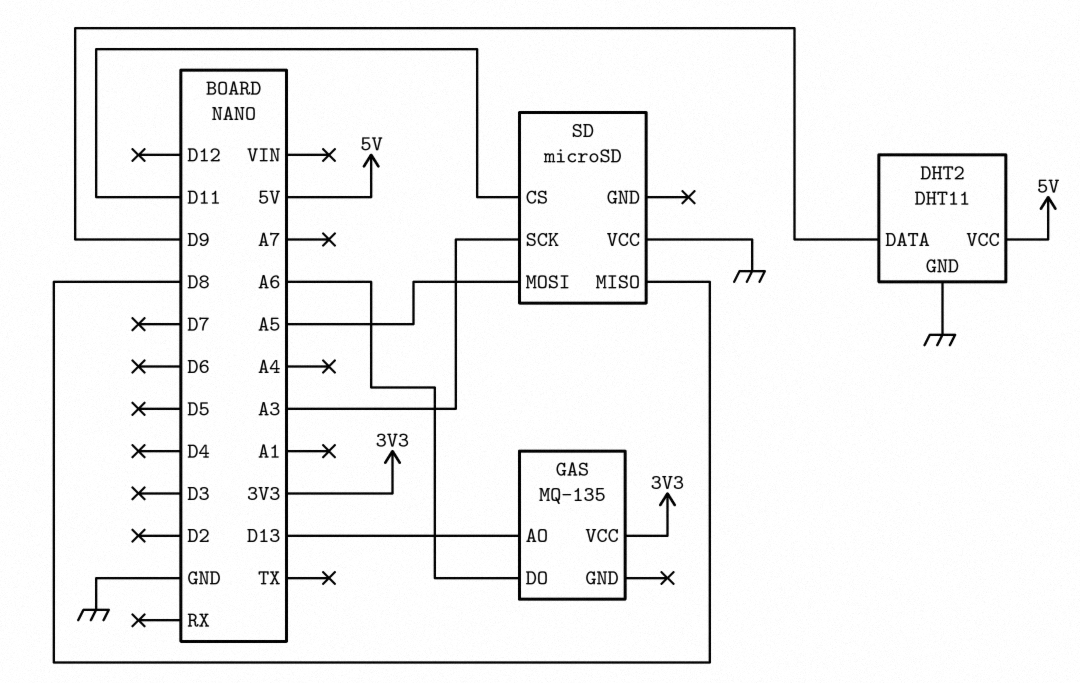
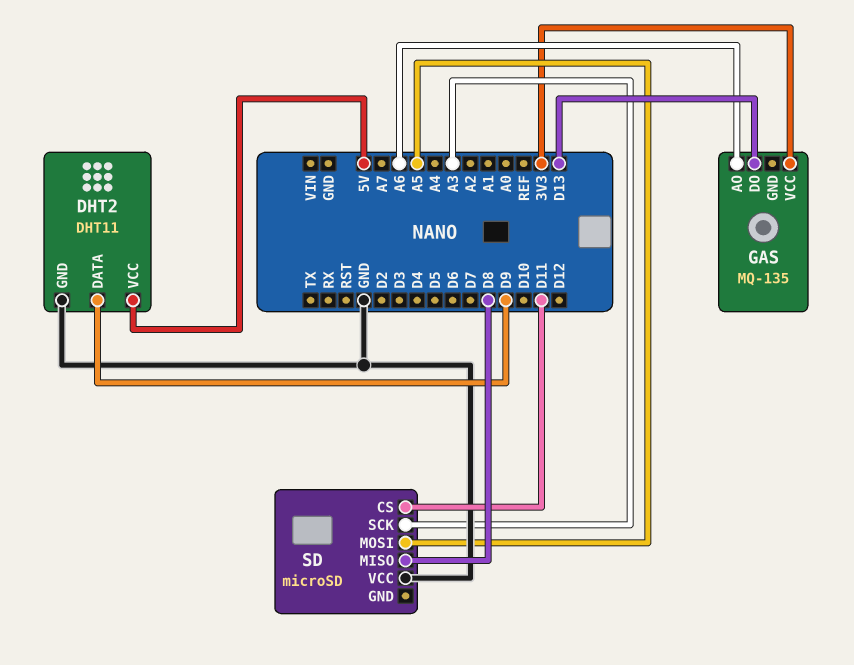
GAS pin AO: D13 -> A6
GAS pin DO: A6 -> D13

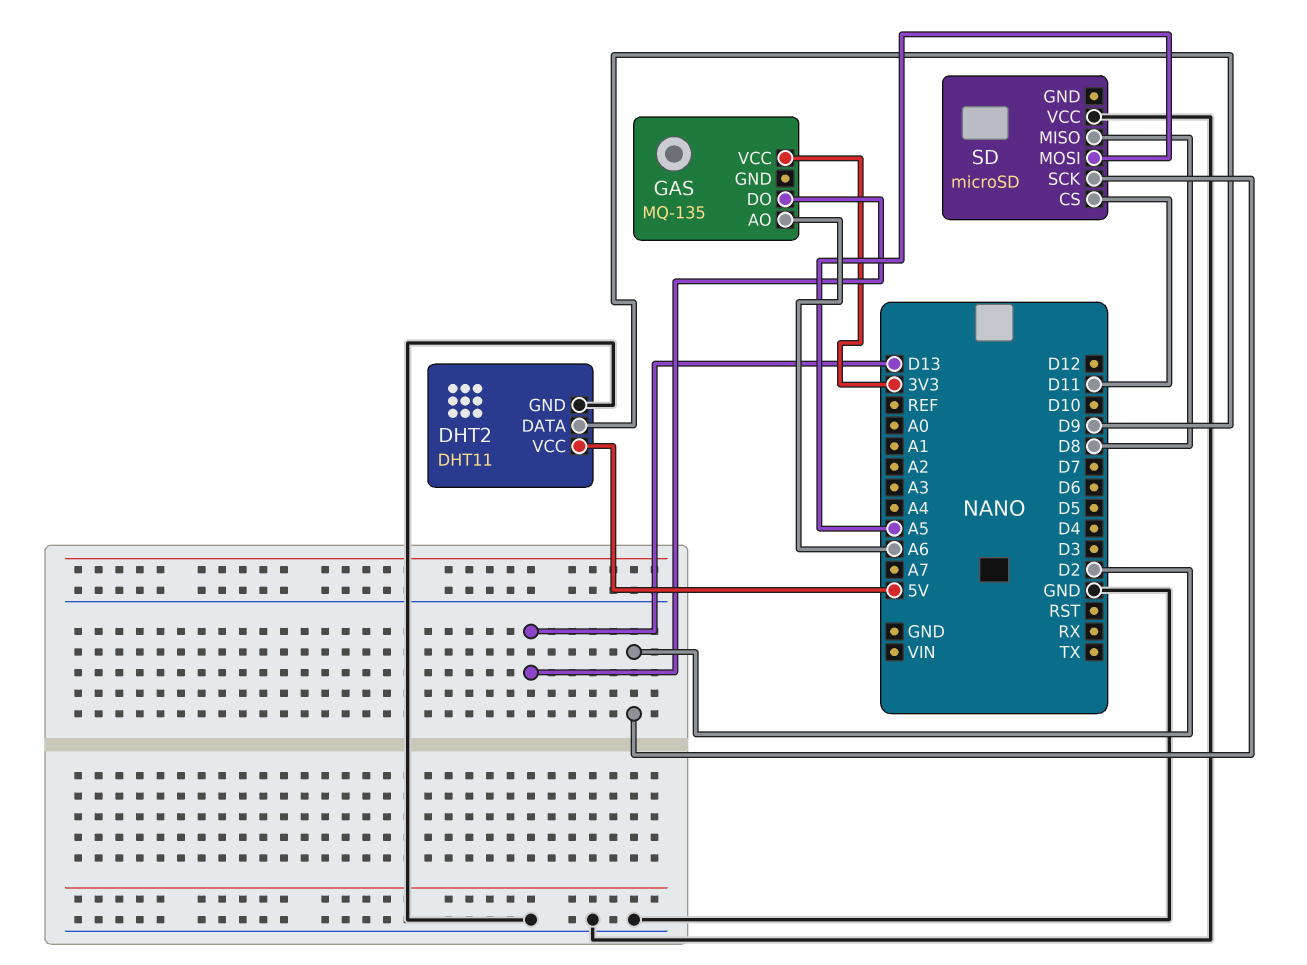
SD pin SCK: A3 -> D2

